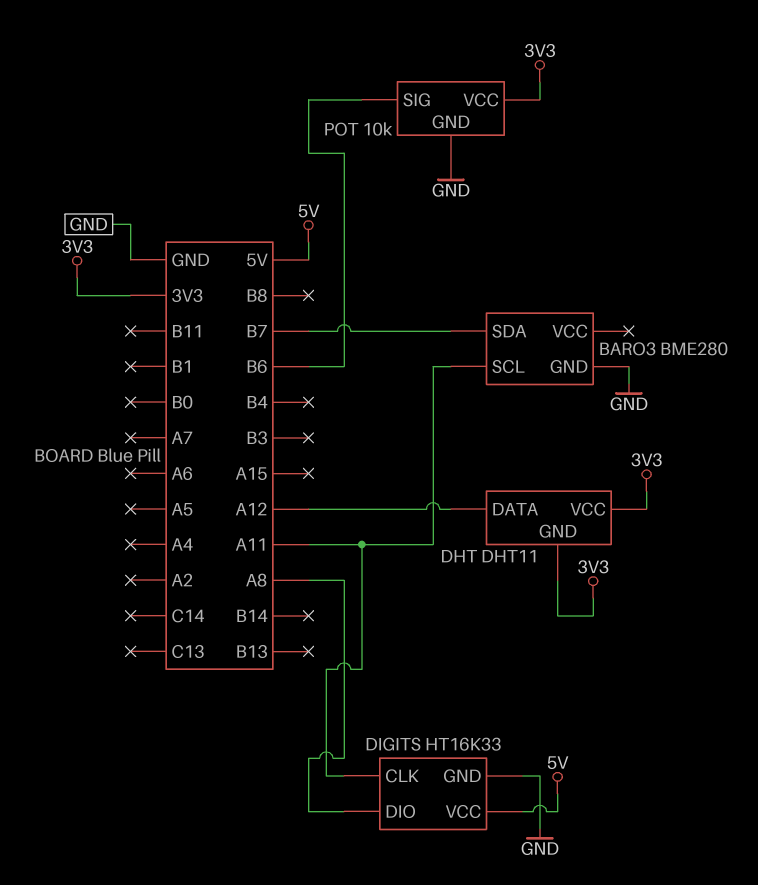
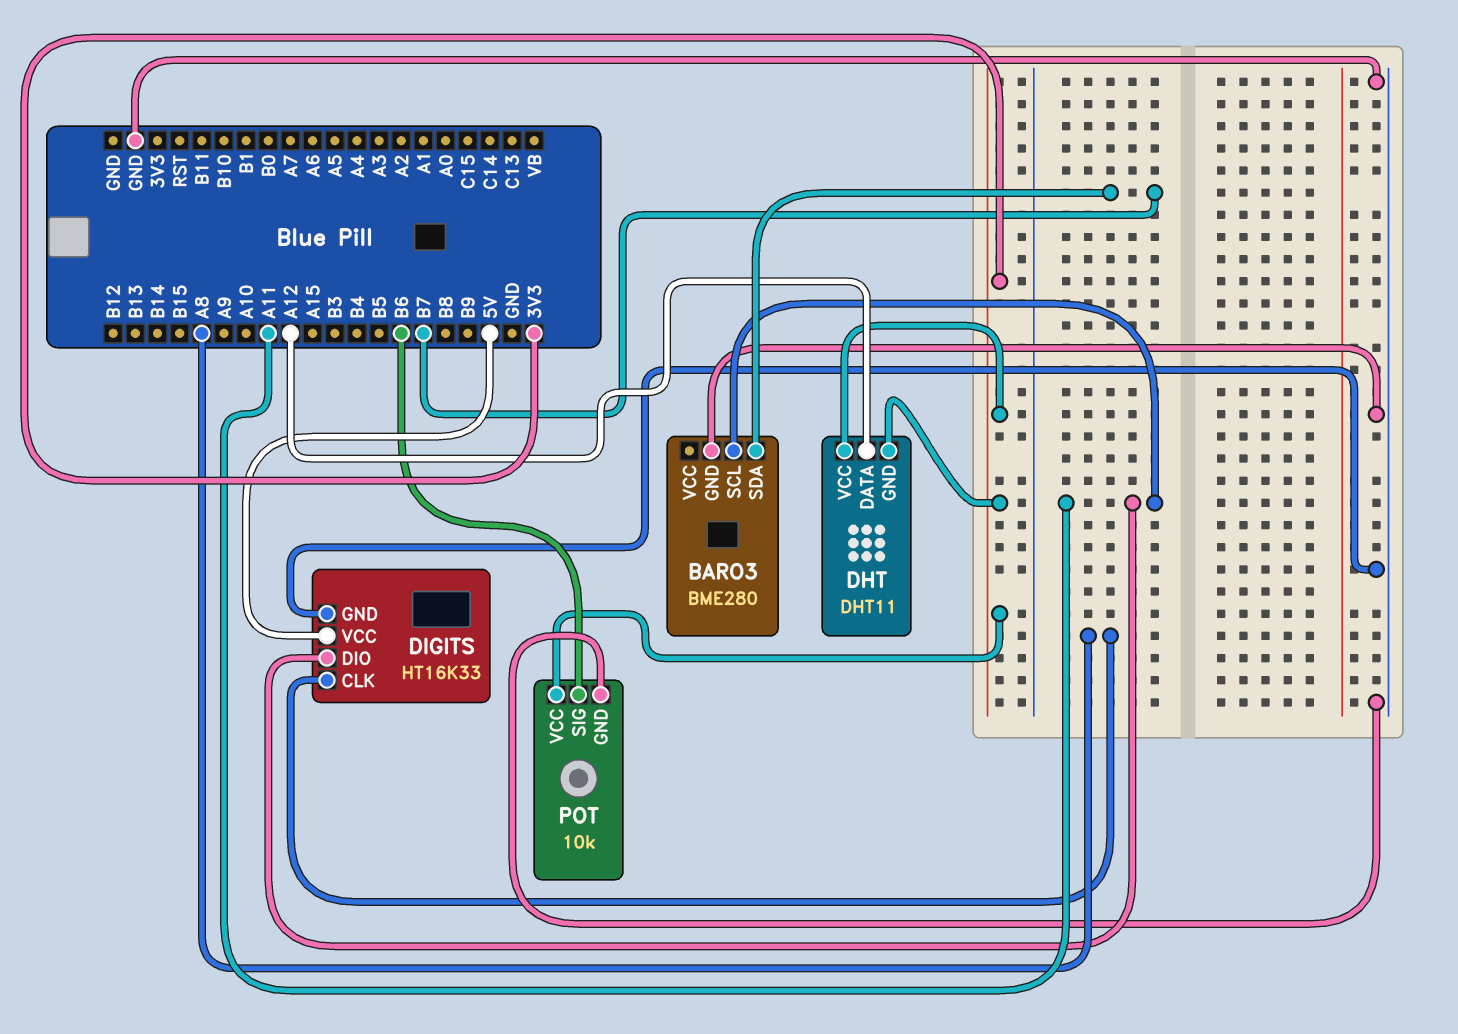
DIGITS pin CLK: A11 -> A8
DIGITS pin DIO: A8 -> A11

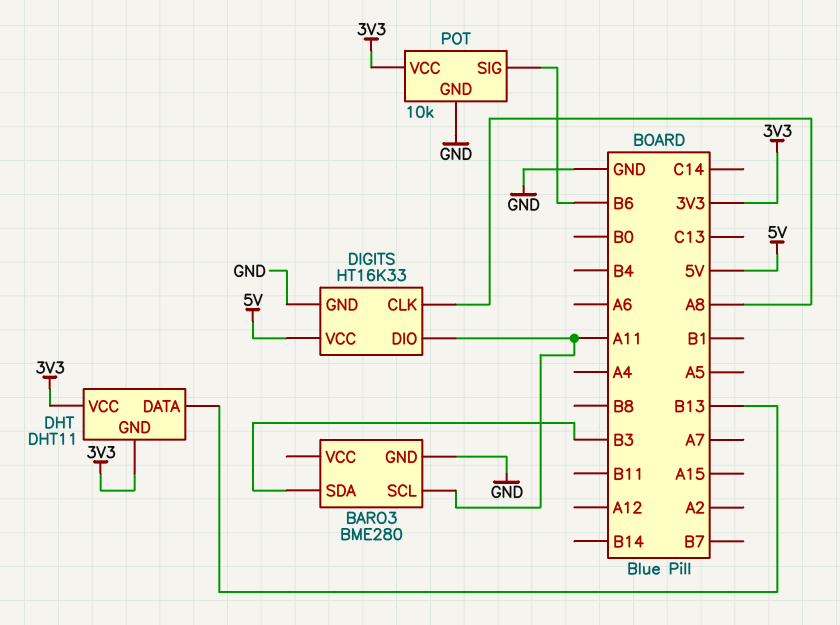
BARO3 pin SDA: B7 -> B3
DHT pin DATA: A12 -> B13

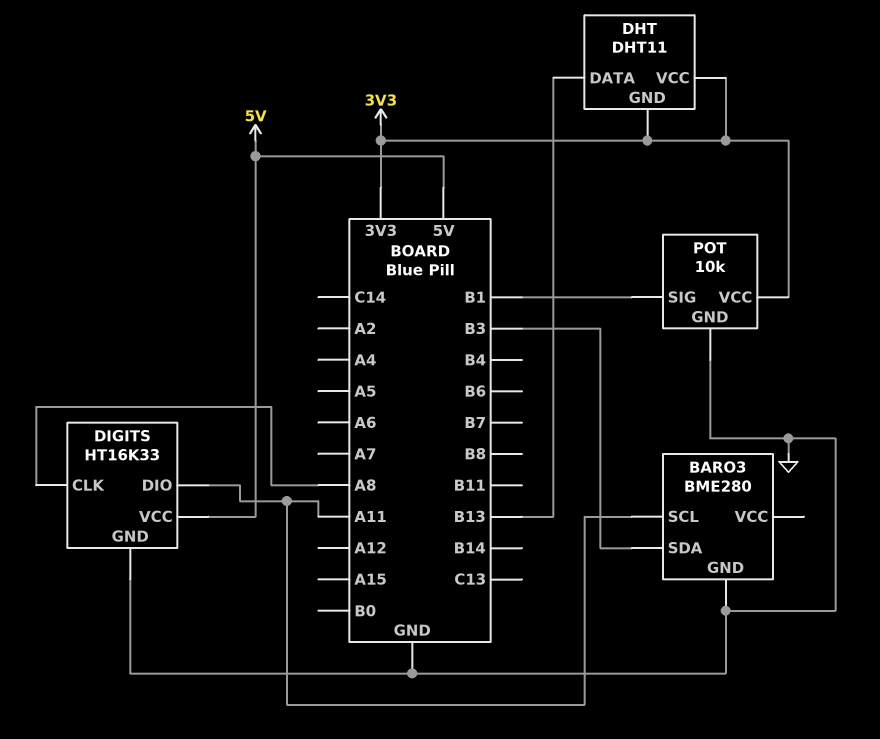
POT pin SIG: B6 -> B1

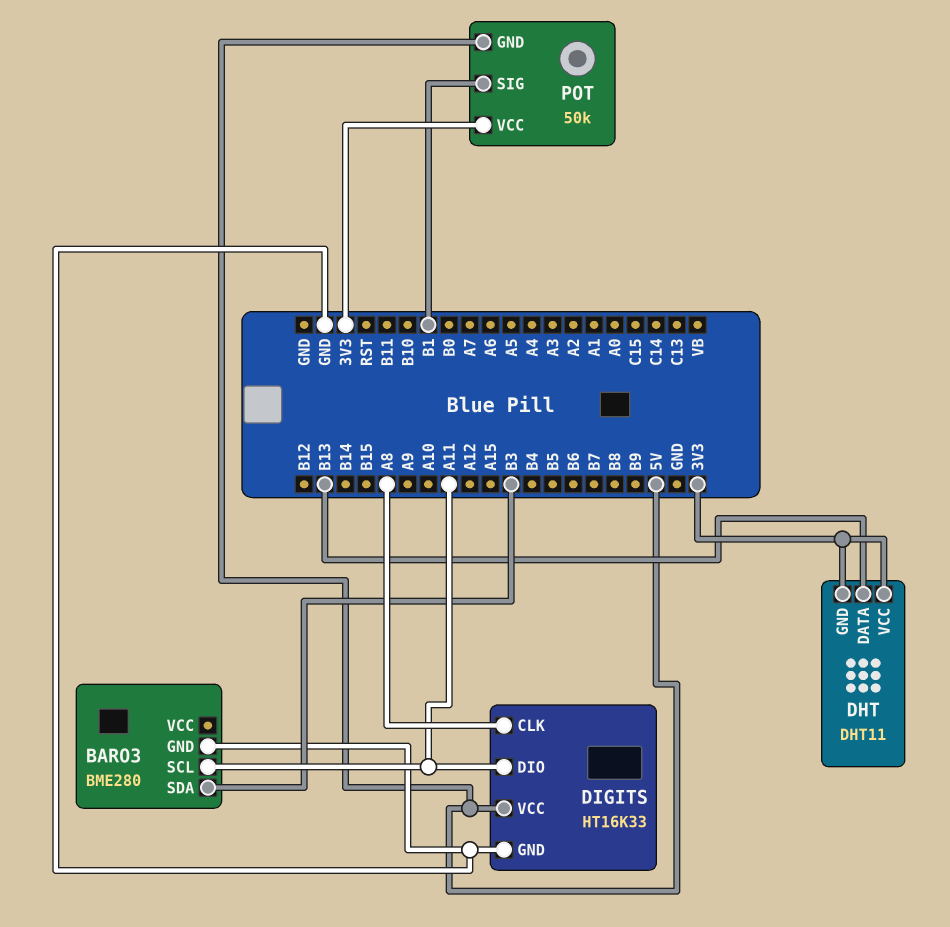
POT: 10k -> 50k
POT pin GND: GND -> 5V

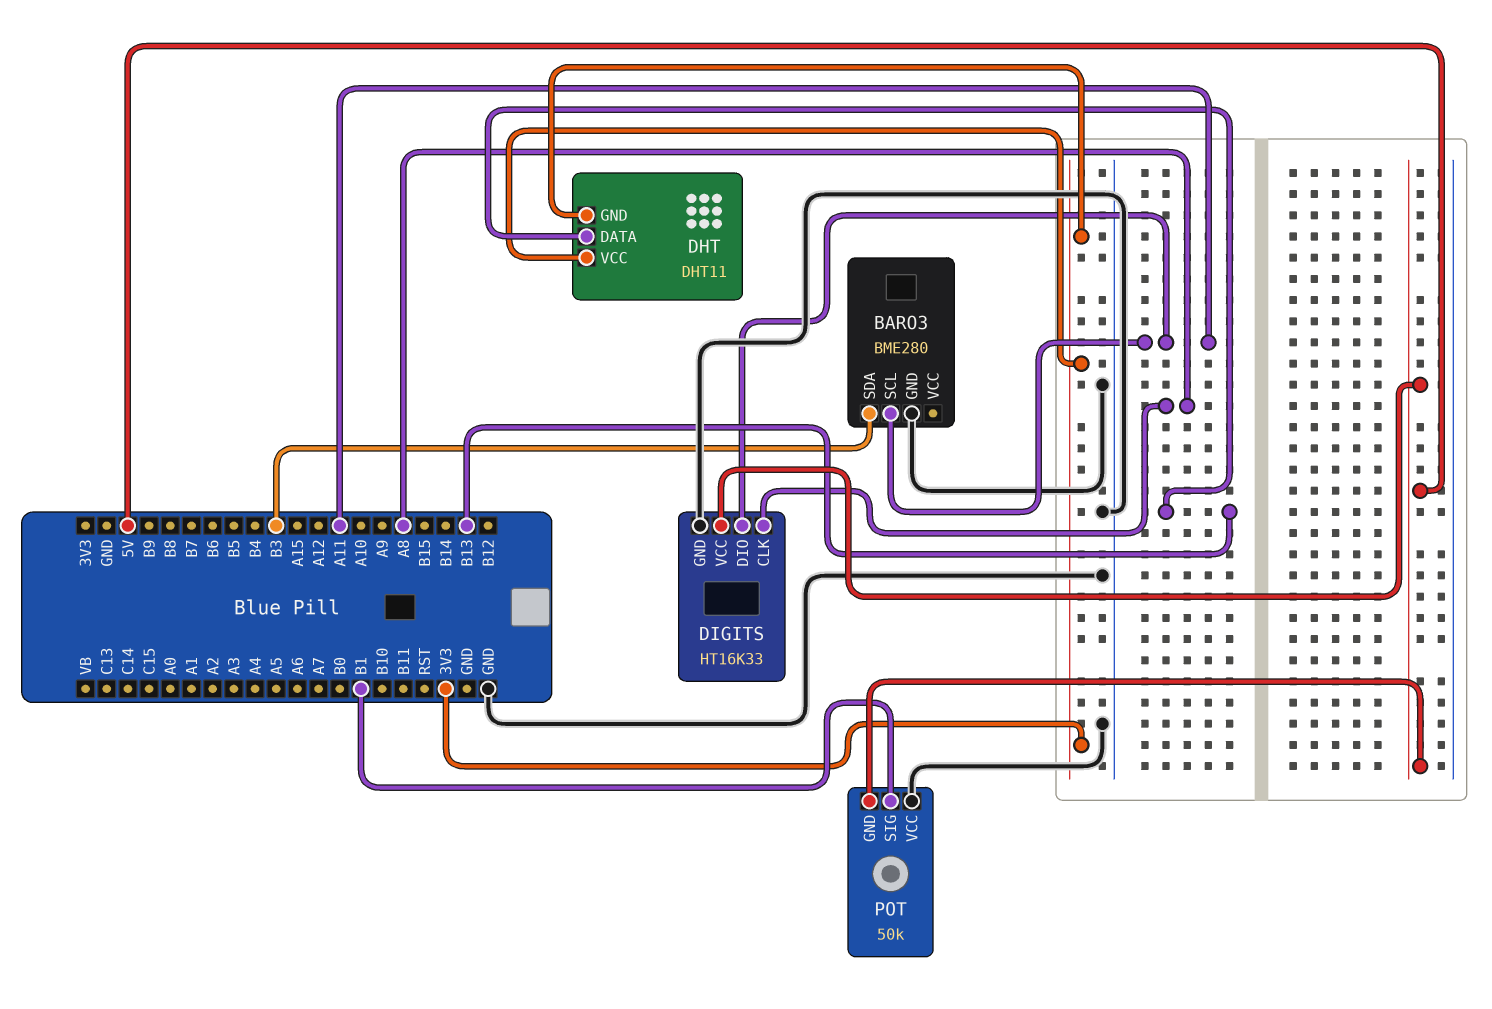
POT pin VCC: 3V3 -> GND

